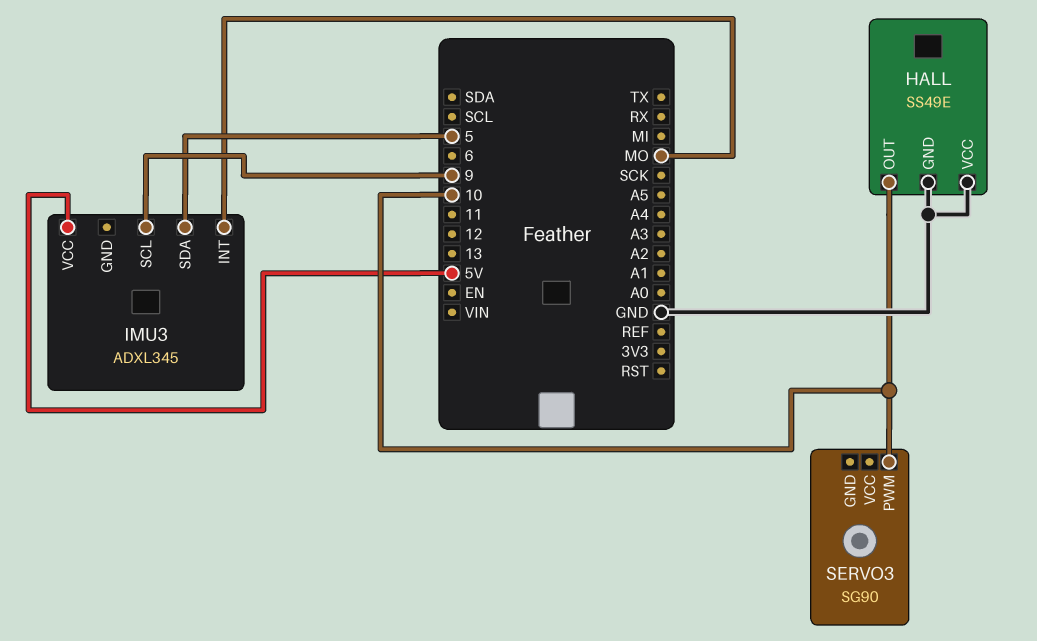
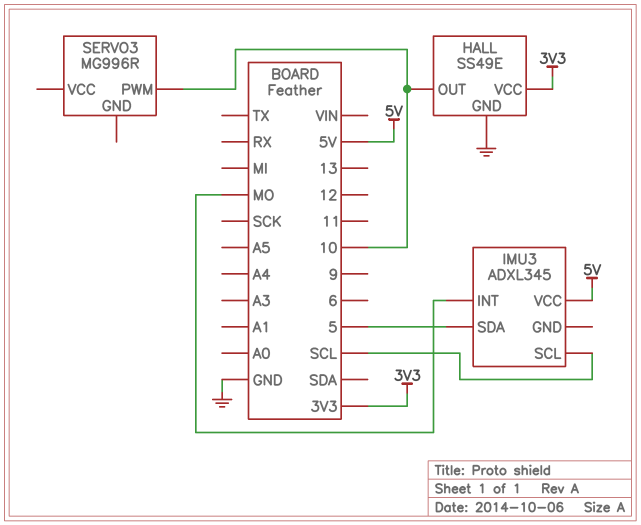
HALL pin VCC: GND -> 3V3
IMU3 pin SCL: 9 -> SCL
SERVO3: SG90 -> MG996R

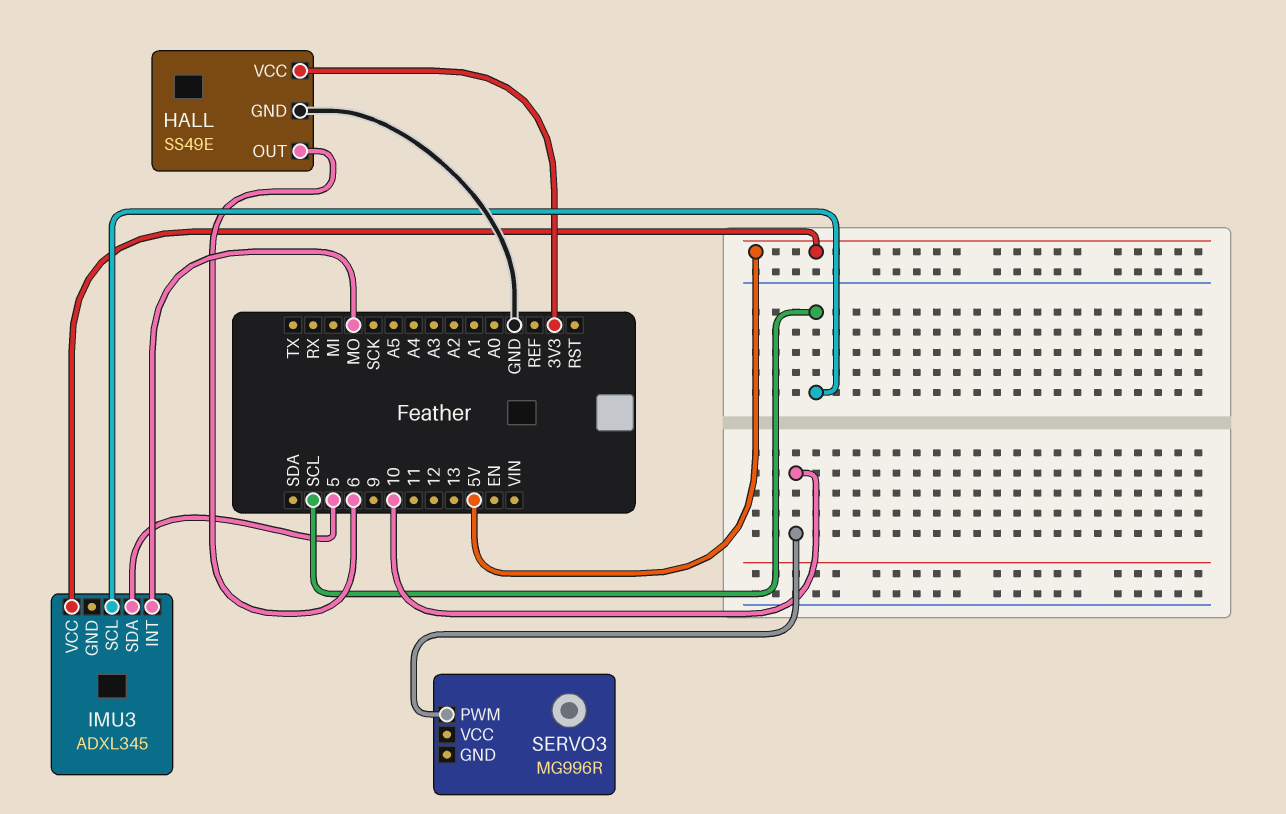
HALL pin OUT: 10 -> 6

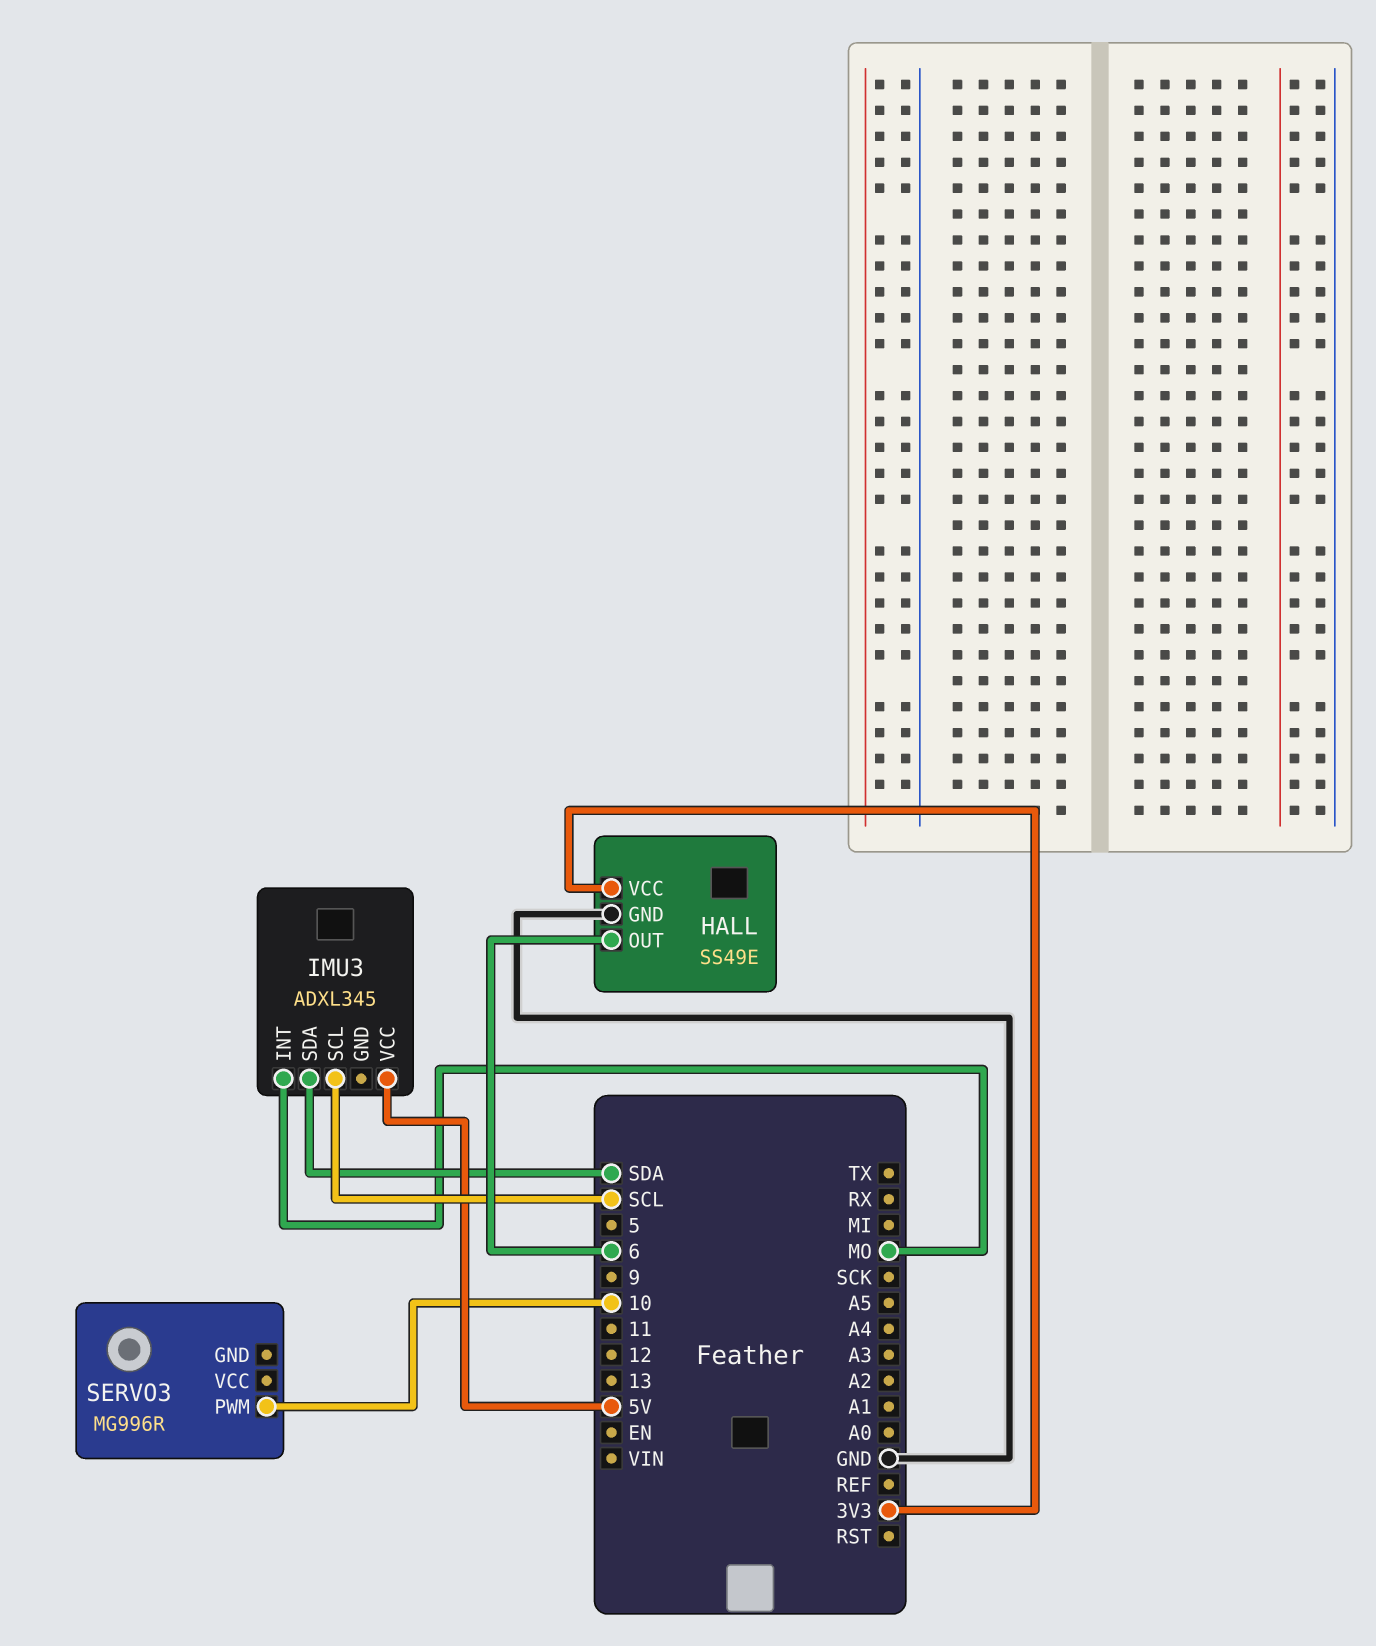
IMU3 pin SDA: 5 -> SDA

